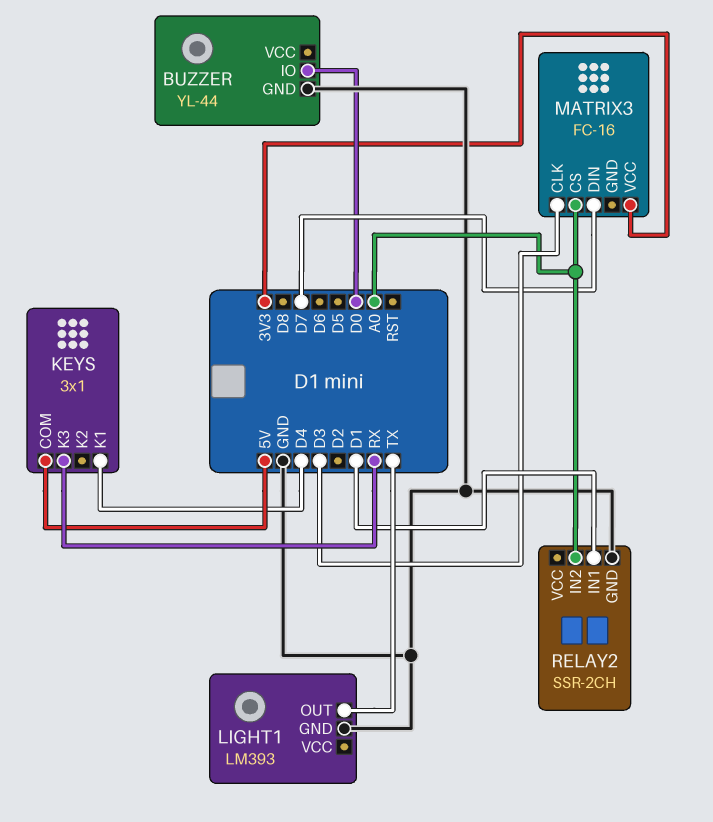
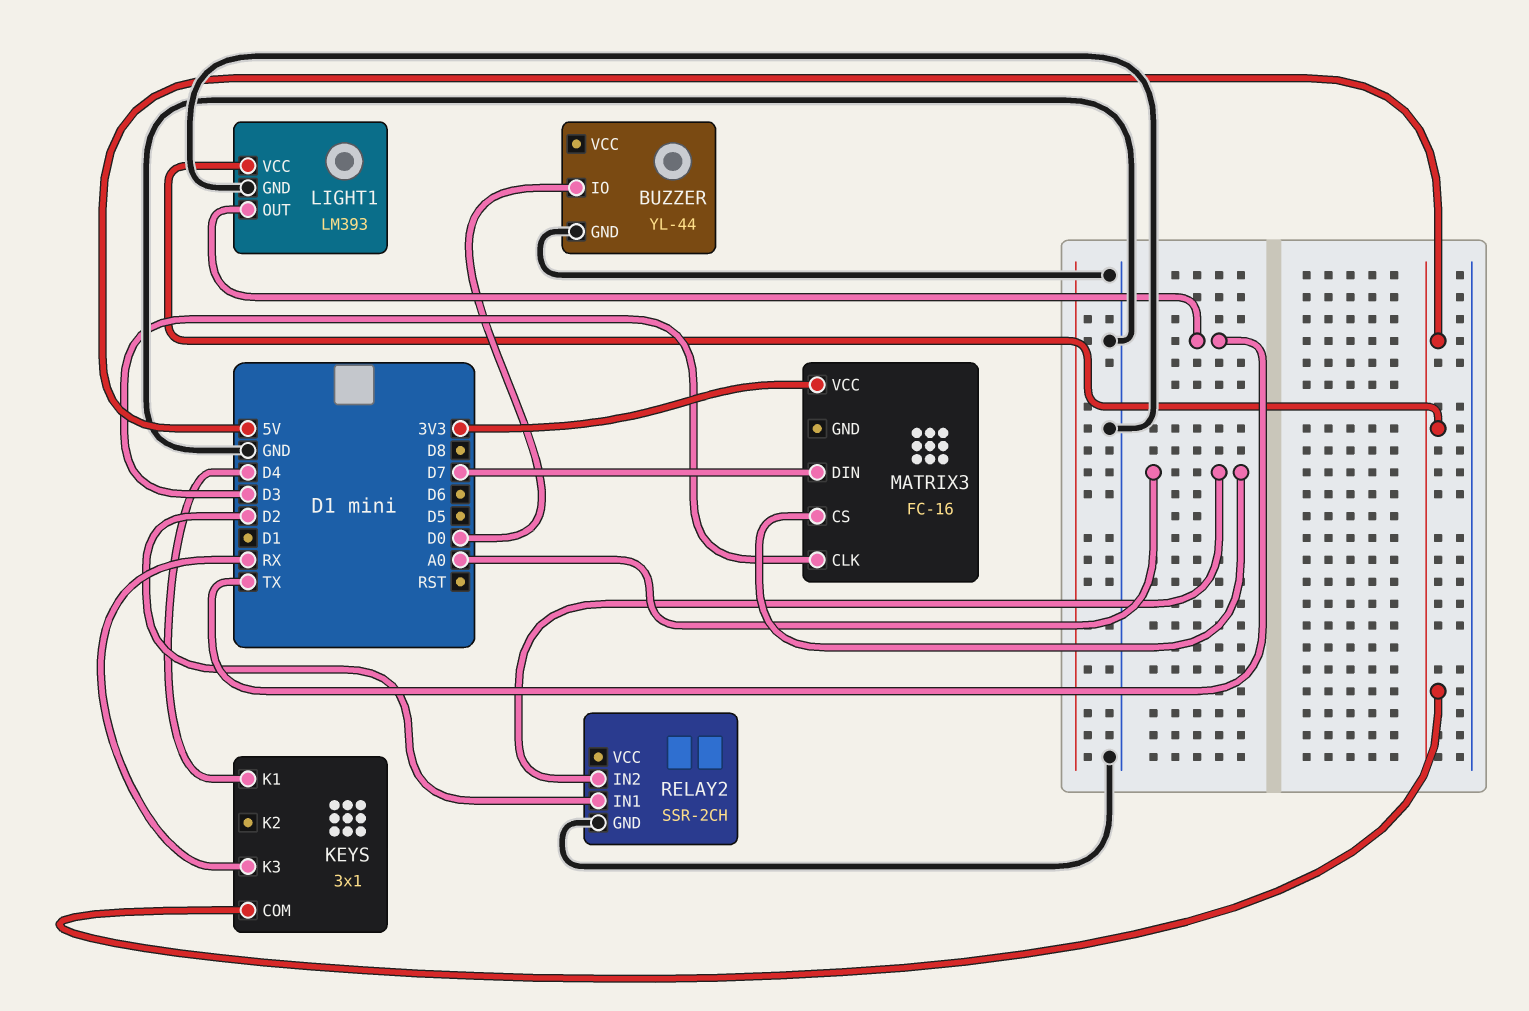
LIGHT1 pin VCC: none -> 5V
RELAY2 pin IN1: D1 -> D2

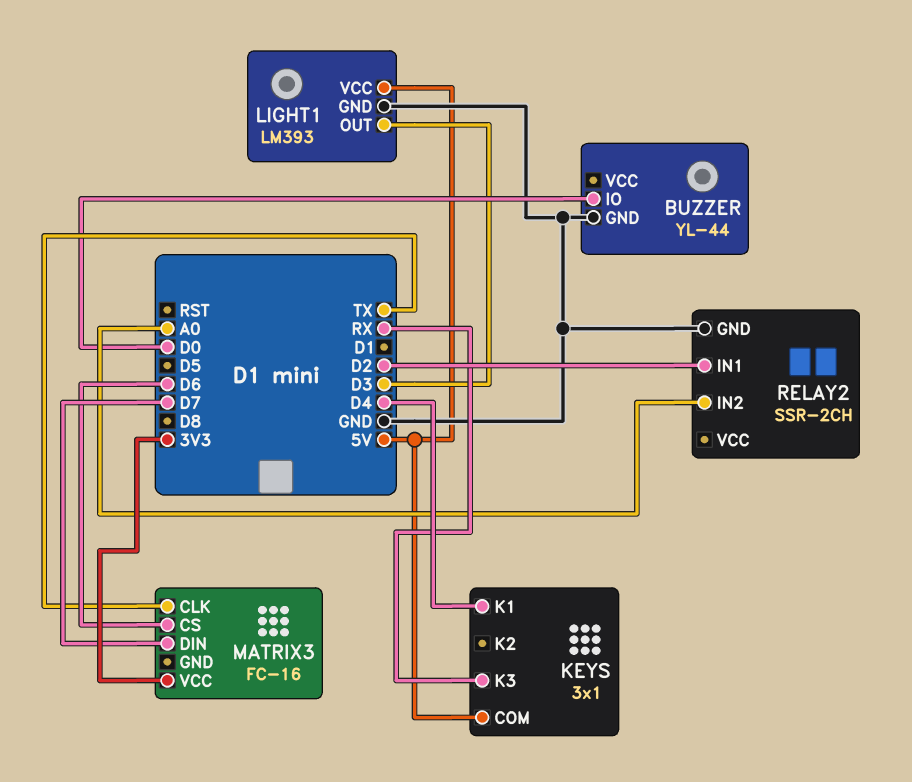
LIGHT1 pin OUT: TX -> D3
MATRIX3 pin CLK: D3 -> TX
MATRIX3 pin CS: A0 -> D6

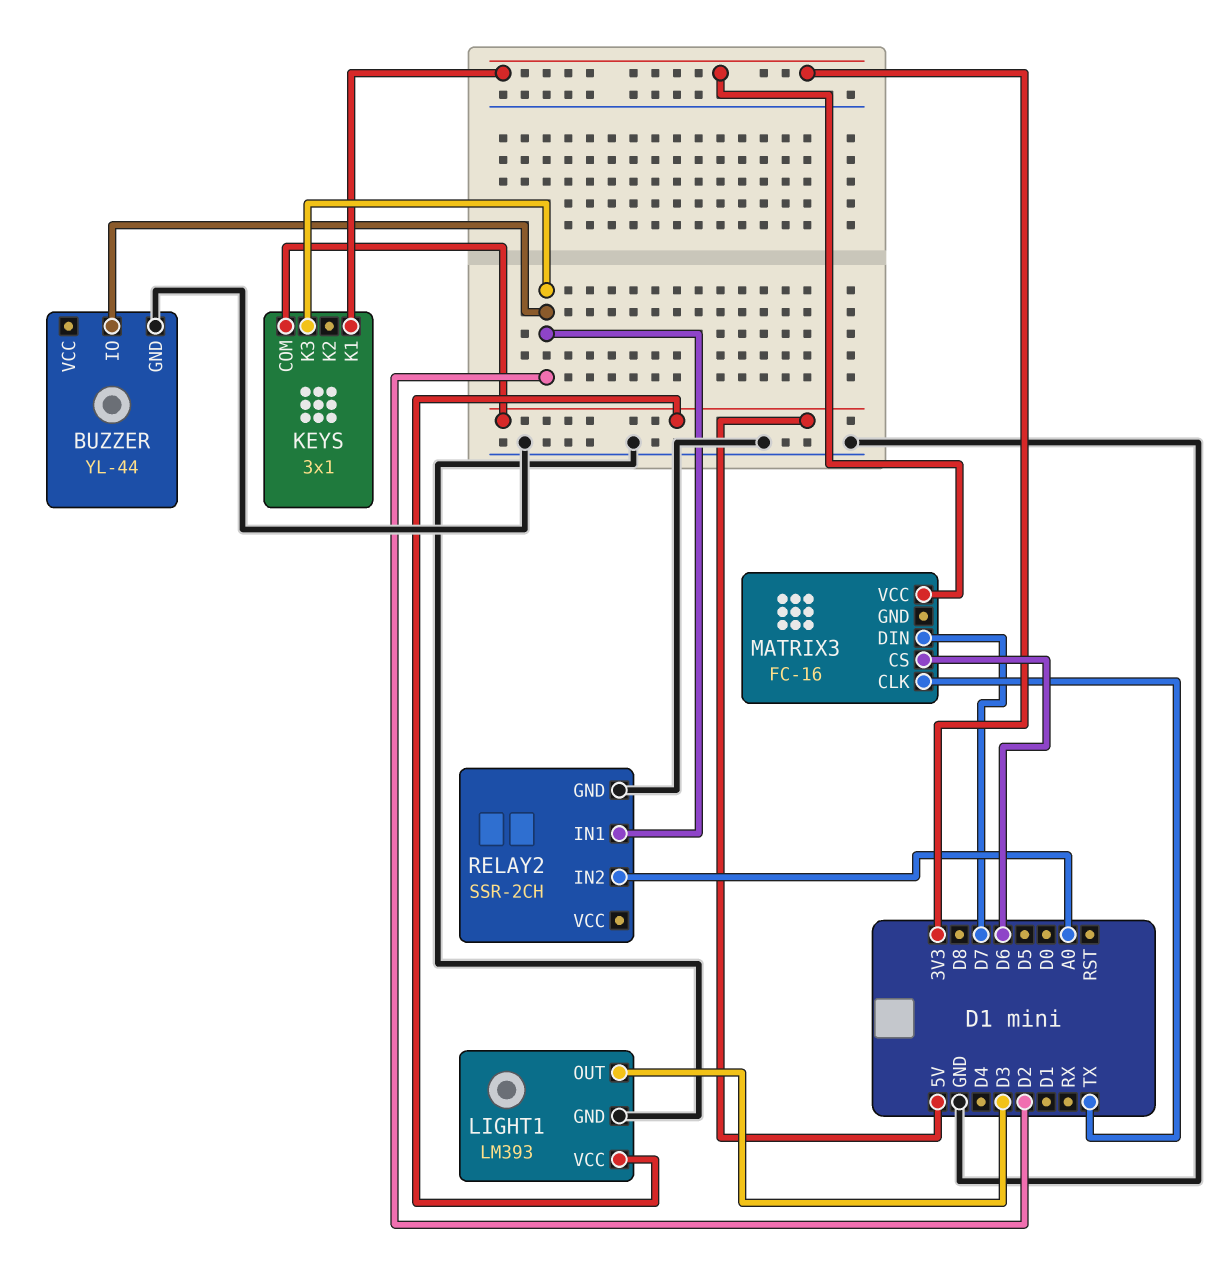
BUZZER pin IO: D0 -> D2
KEYS pin K1: D4 -> 3V3
KEYS pin K3: RX -> D2

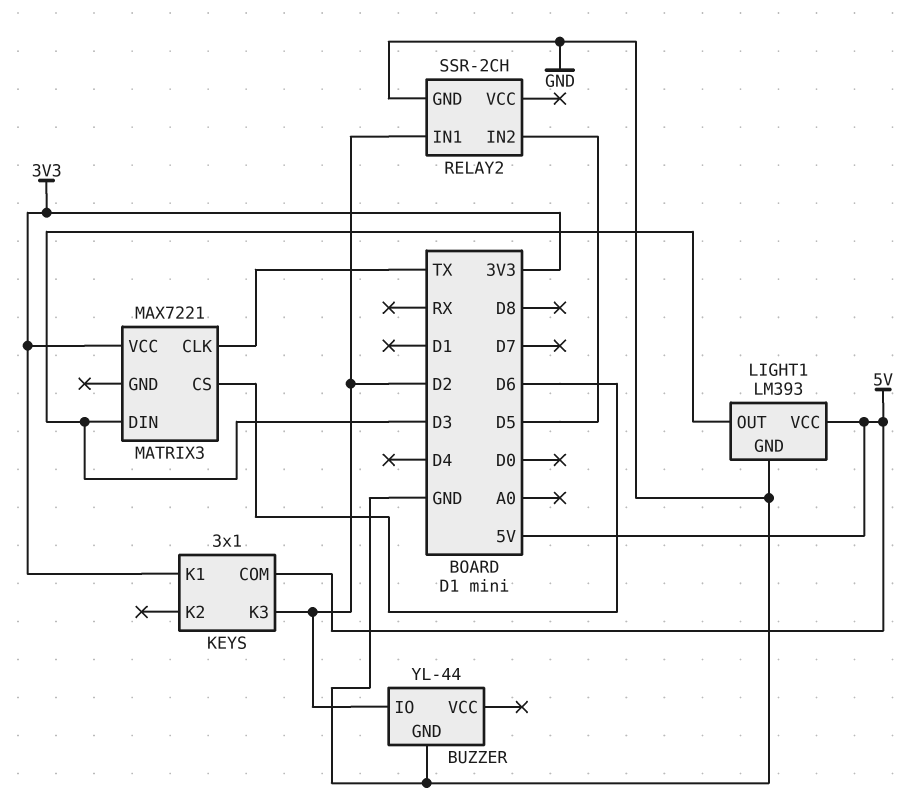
MATRIX3: FC-16 -> MAX7221
MATRIX3 pin DIN: D7 -> D3
RELAY2 pin IN2: A0 -> D5

